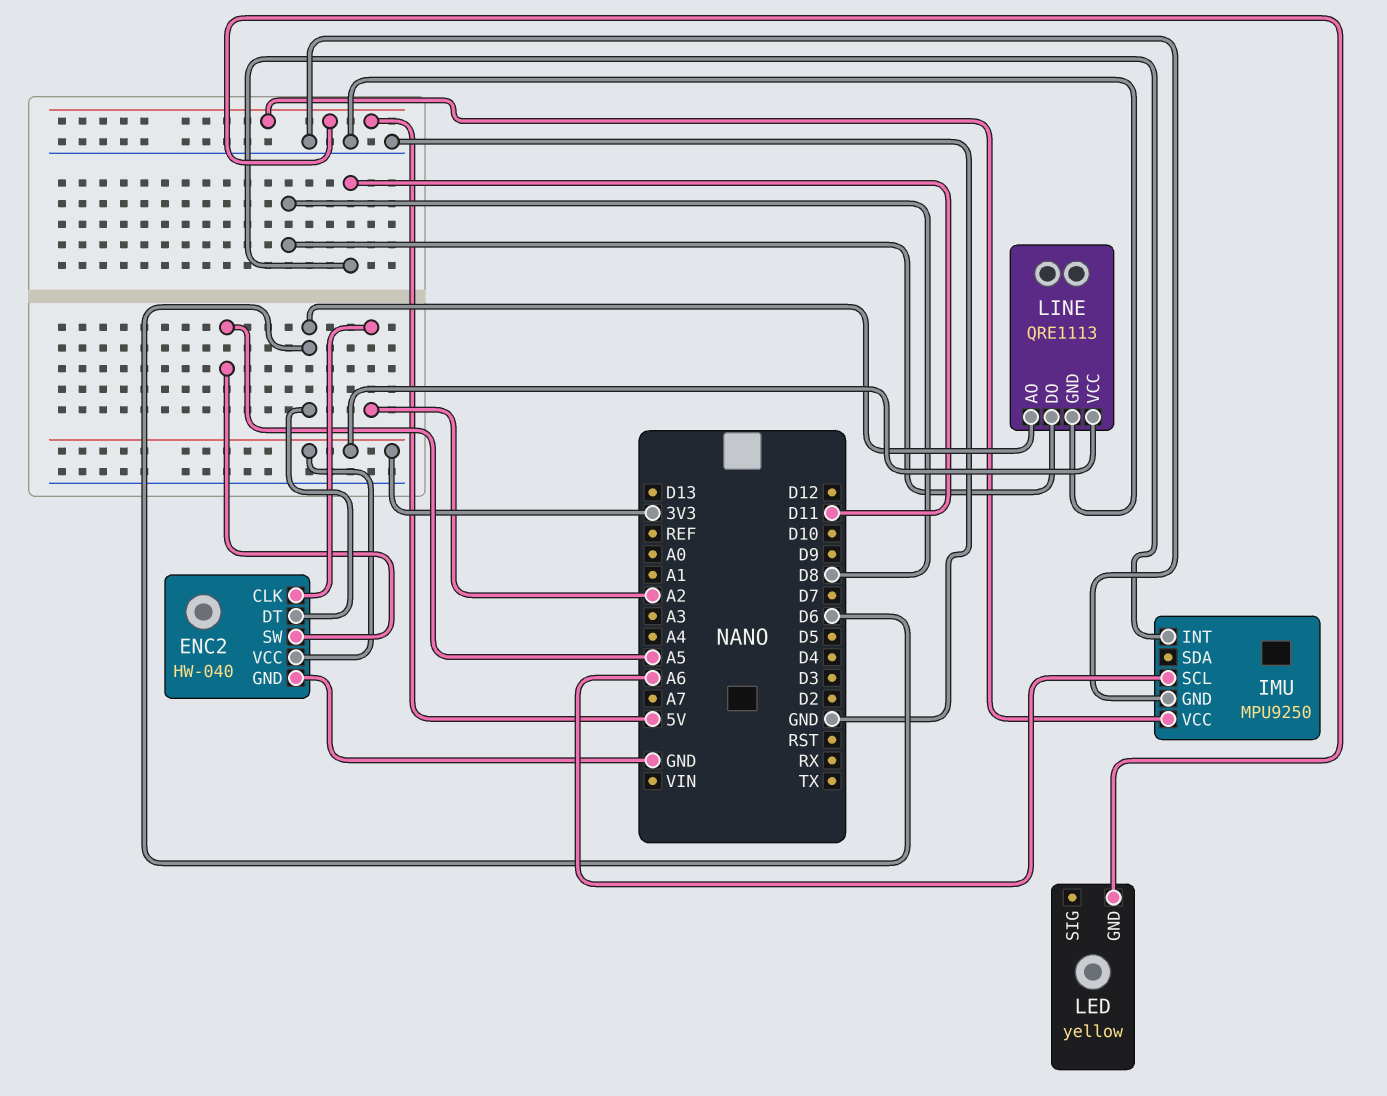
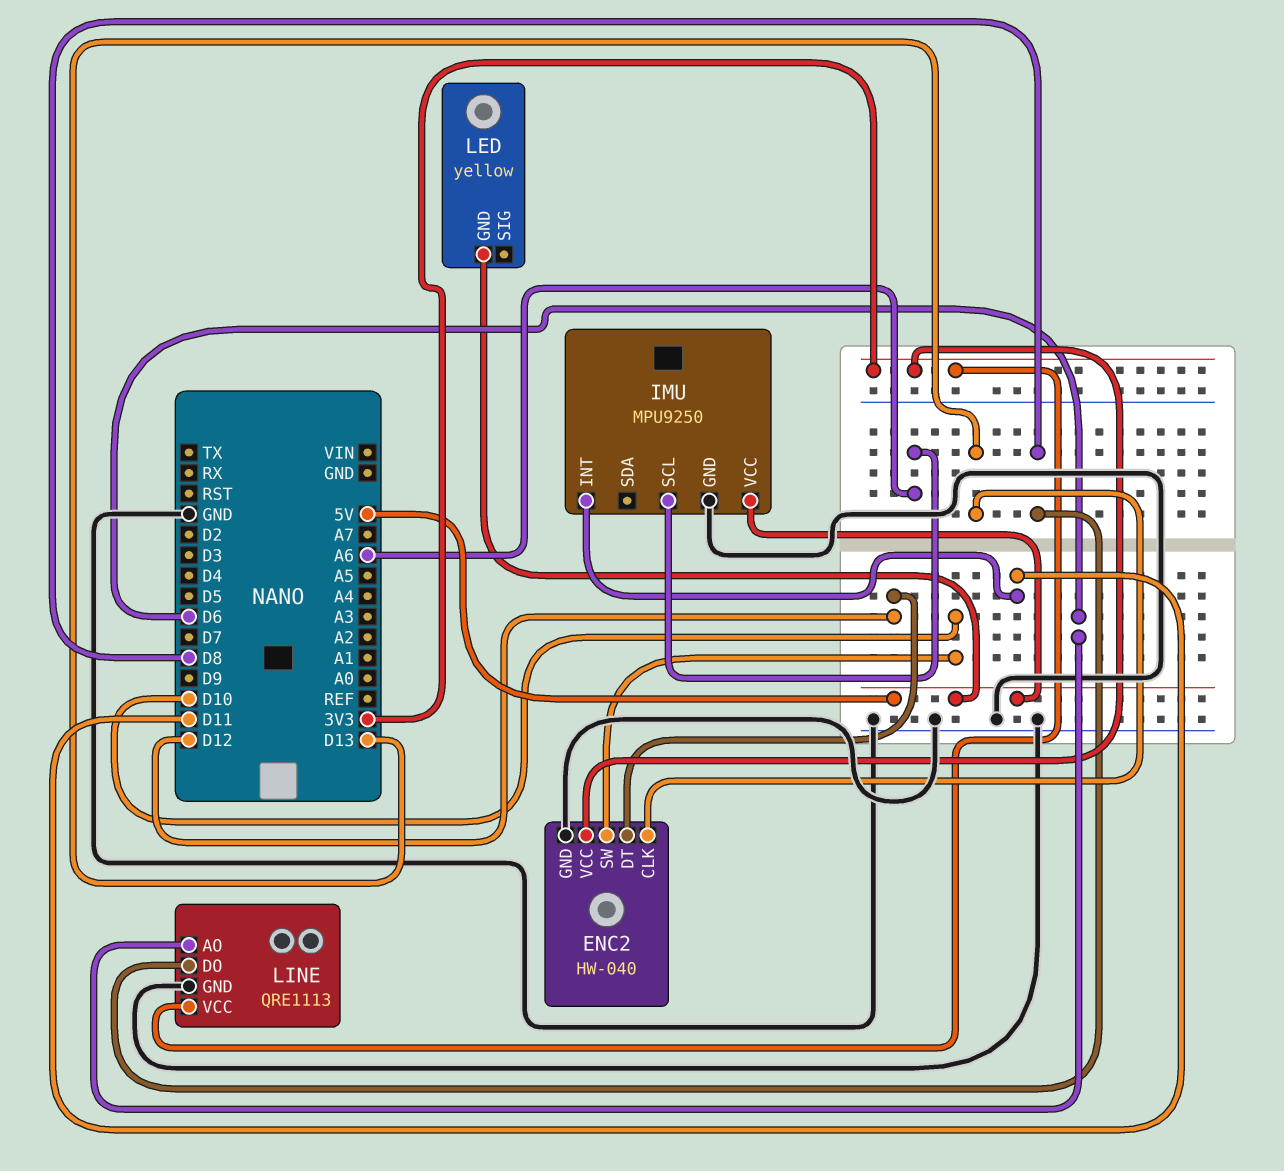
ENC2 pin CLK: A2 -> D13
ENC2 pin DT: D6 -> D12
ENC2 pin SW: A5 -> D10

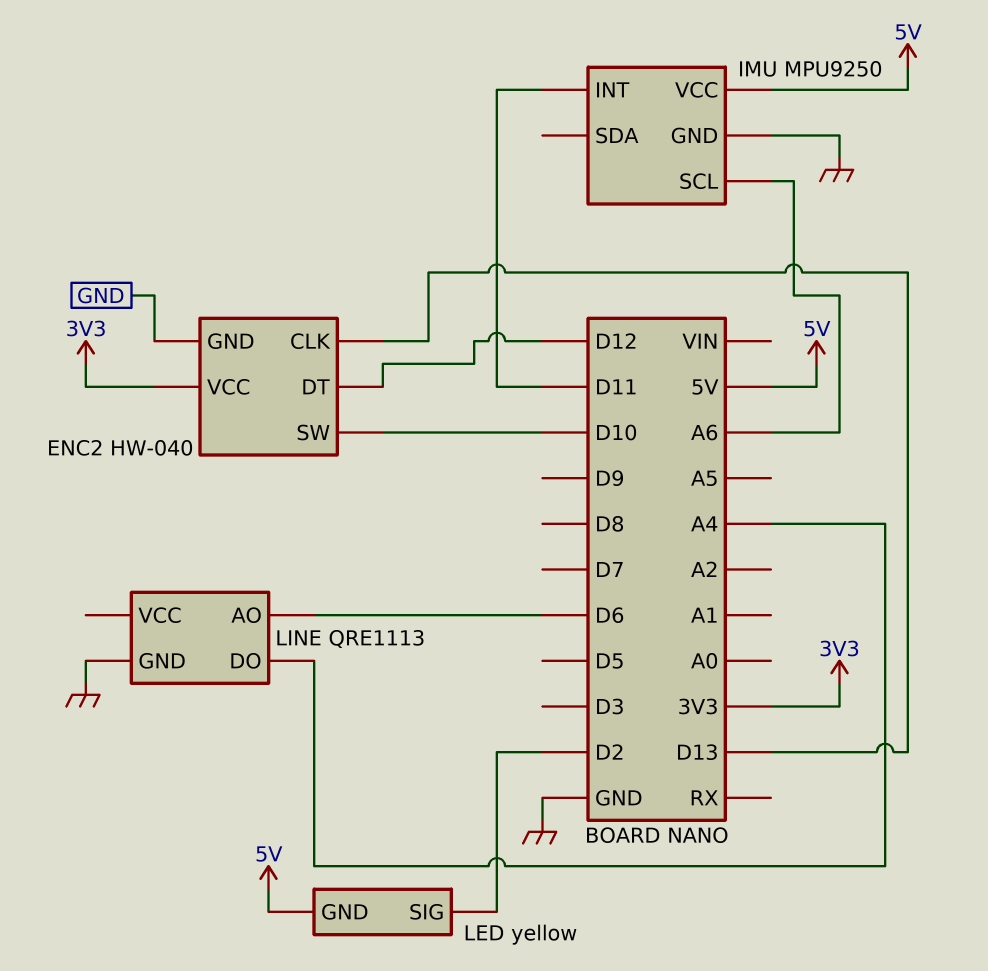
LED pin SIG: none -> D2
LINE pin DO: D8 -> A4
LINE pin VCC: 3V3 -> none

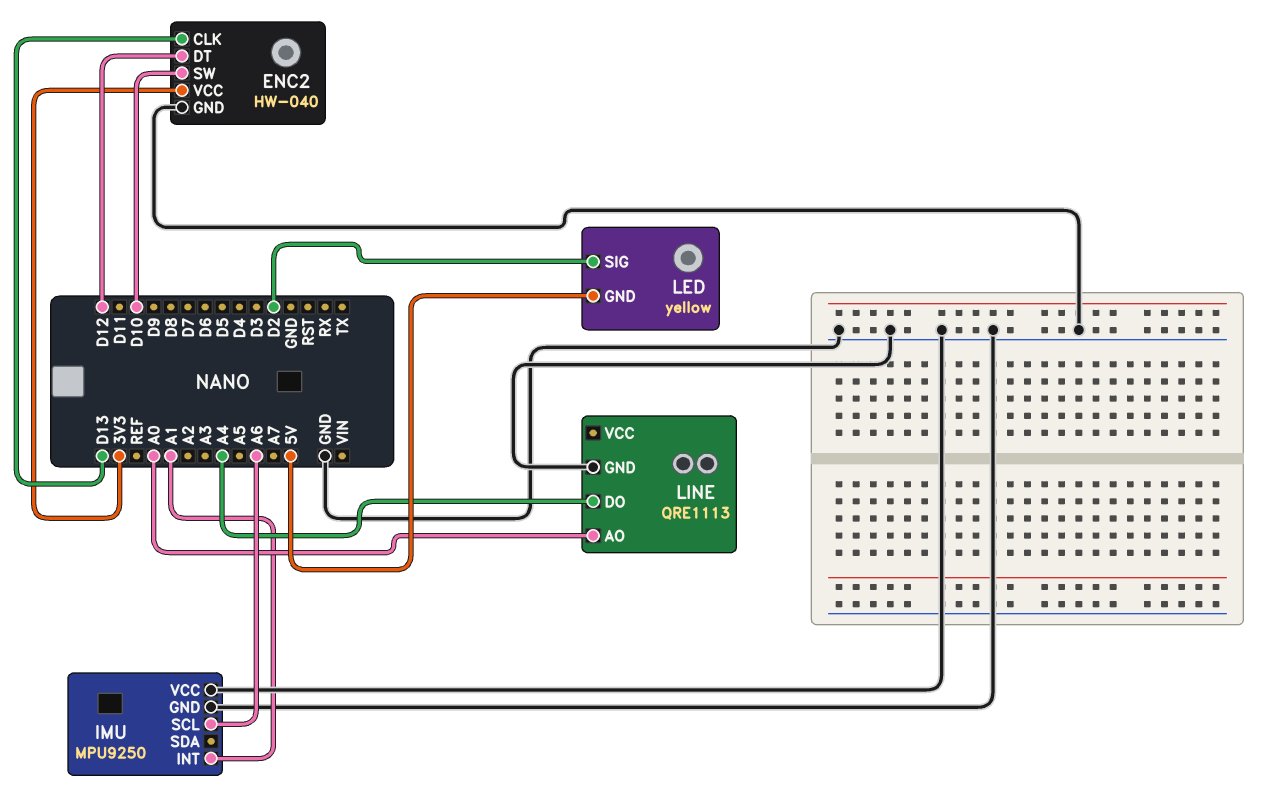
IMU pin INT: D11 -> A1
IMU pin VCC: 5V -> GND
LINE pin AO: D6 -> A0

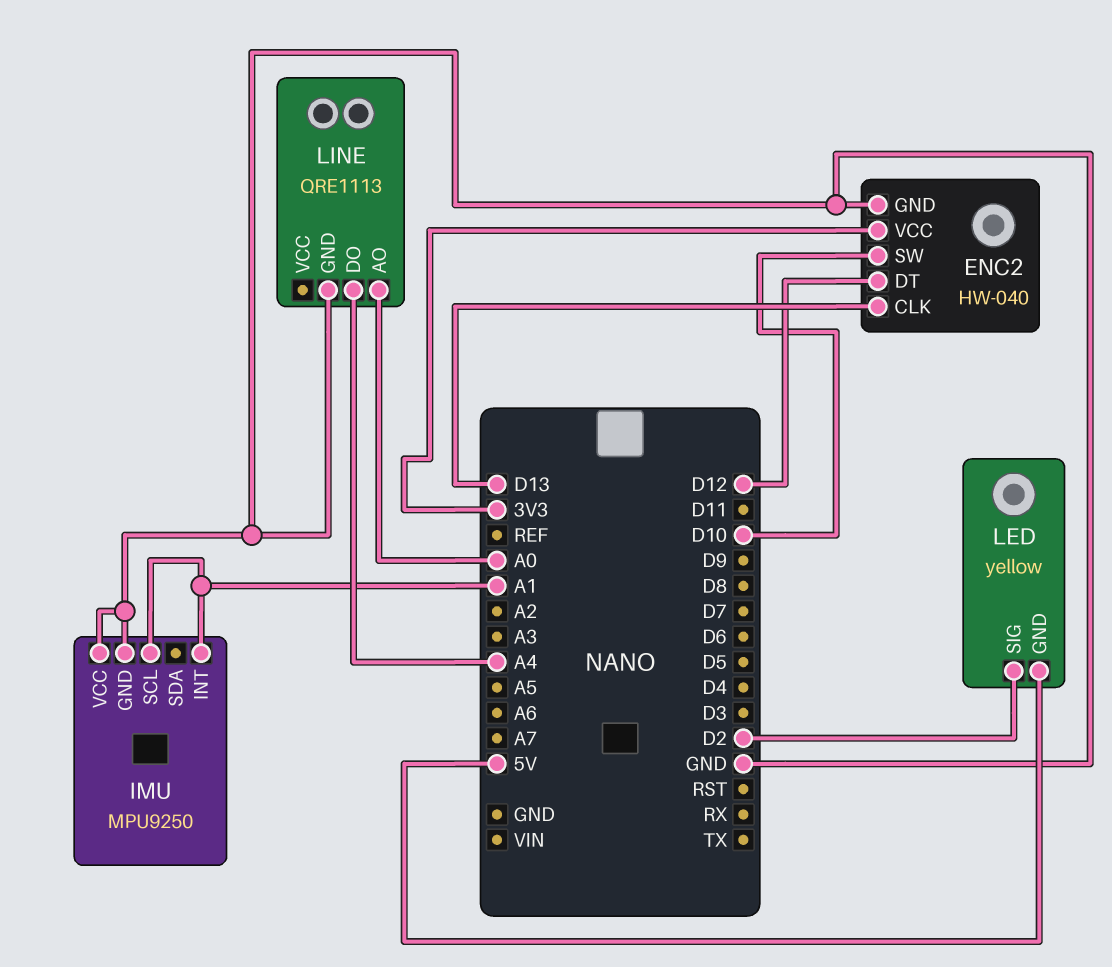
IMU pin SCL: A6 -> A1

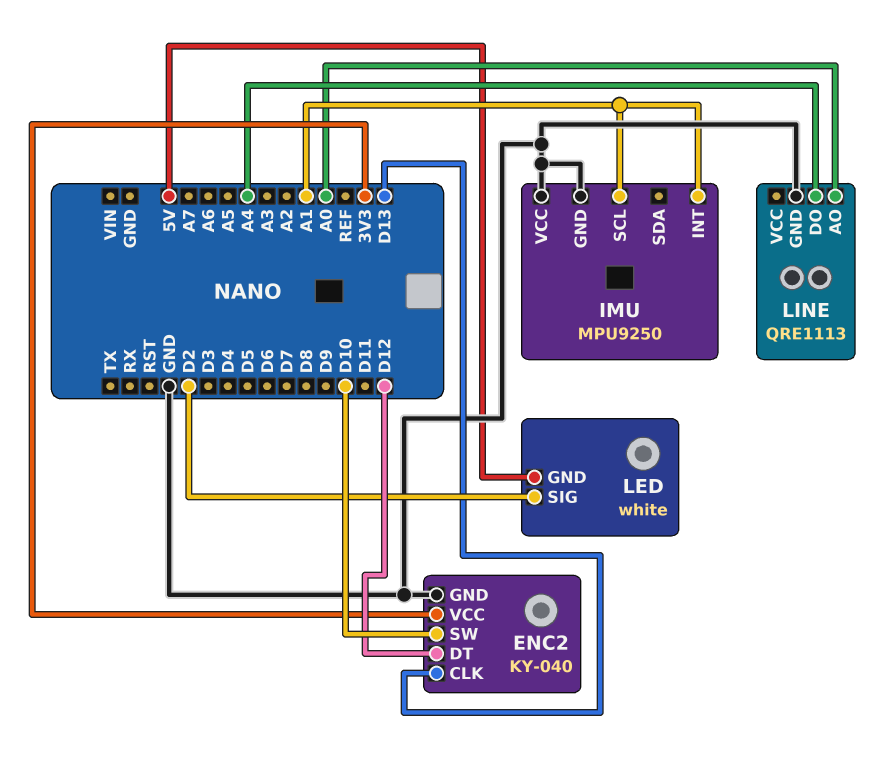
ENC2: HW-040 -> KY-040
LED: yellow -> white

